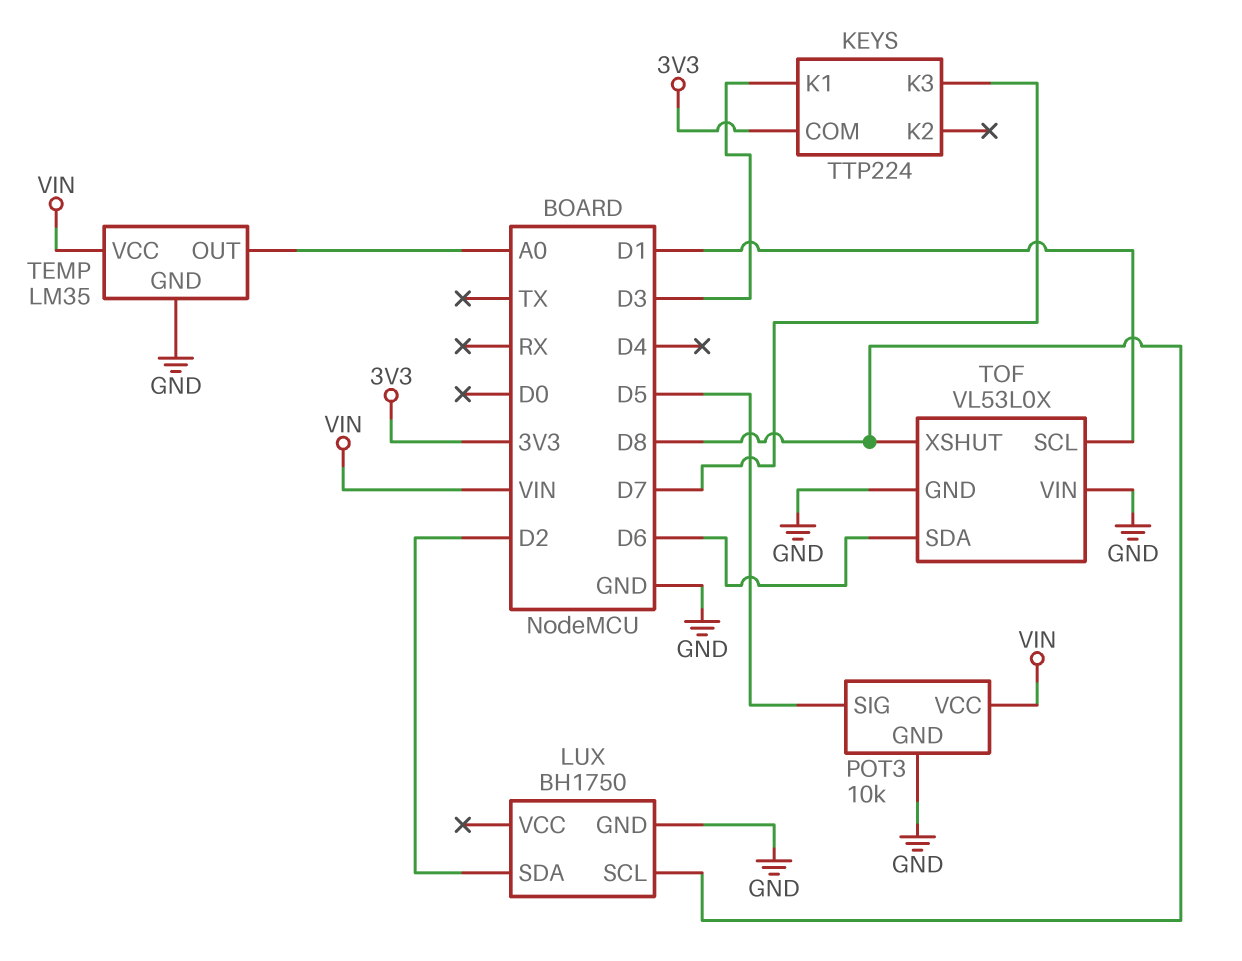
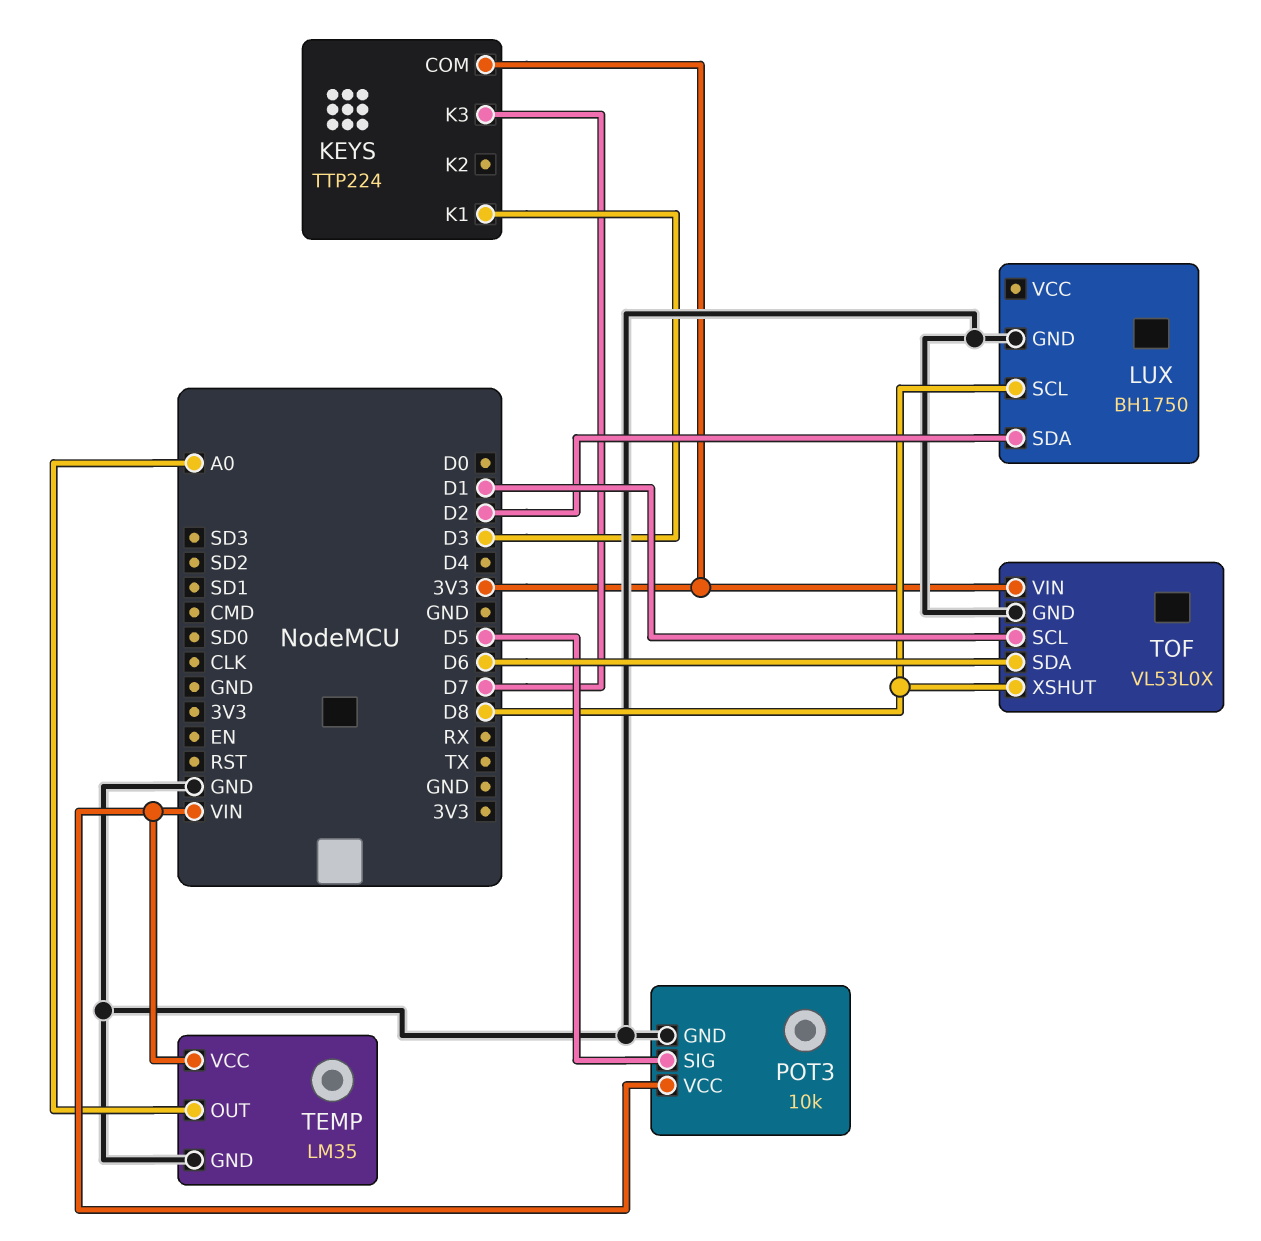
TOF pin VIN: GND -> 3V3

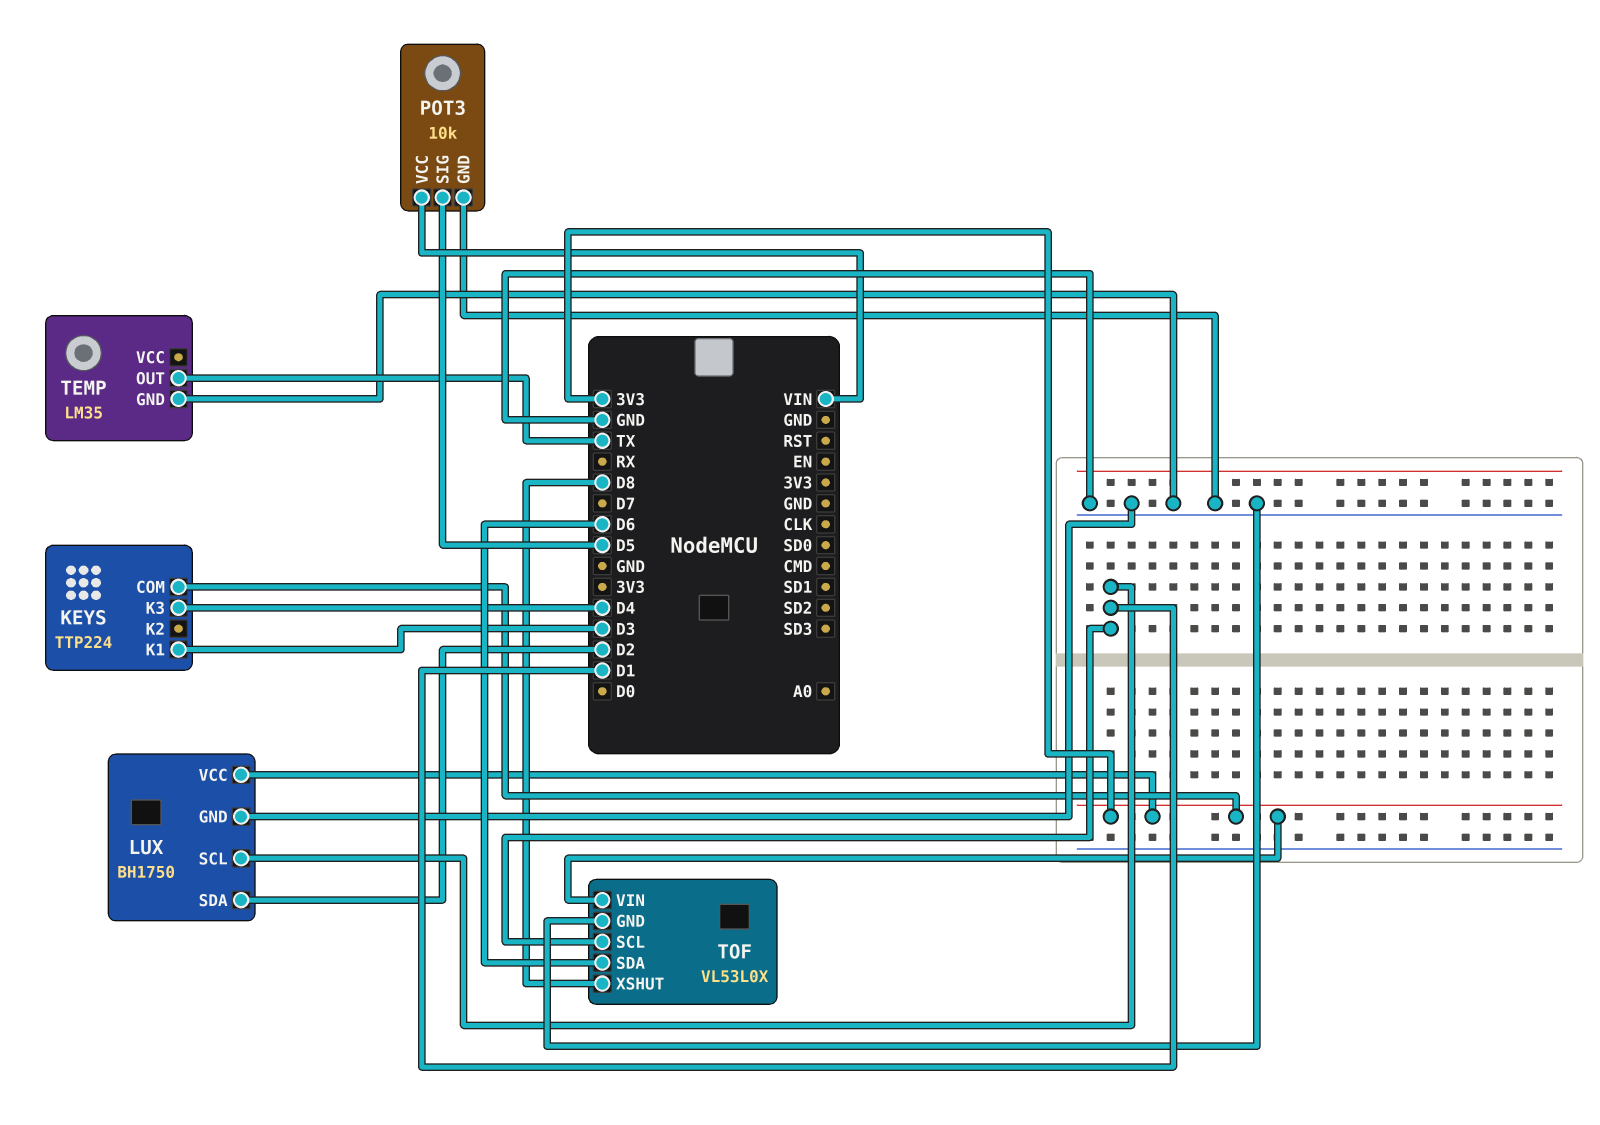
KEYS pin K3: D7 -> D4
LUX pin SCL: D8 -> D1
LUX pin VCC: none -> 3V3
TEMP pin OUT: A0 -> TX
TEMP pin VCC: VIN -> none

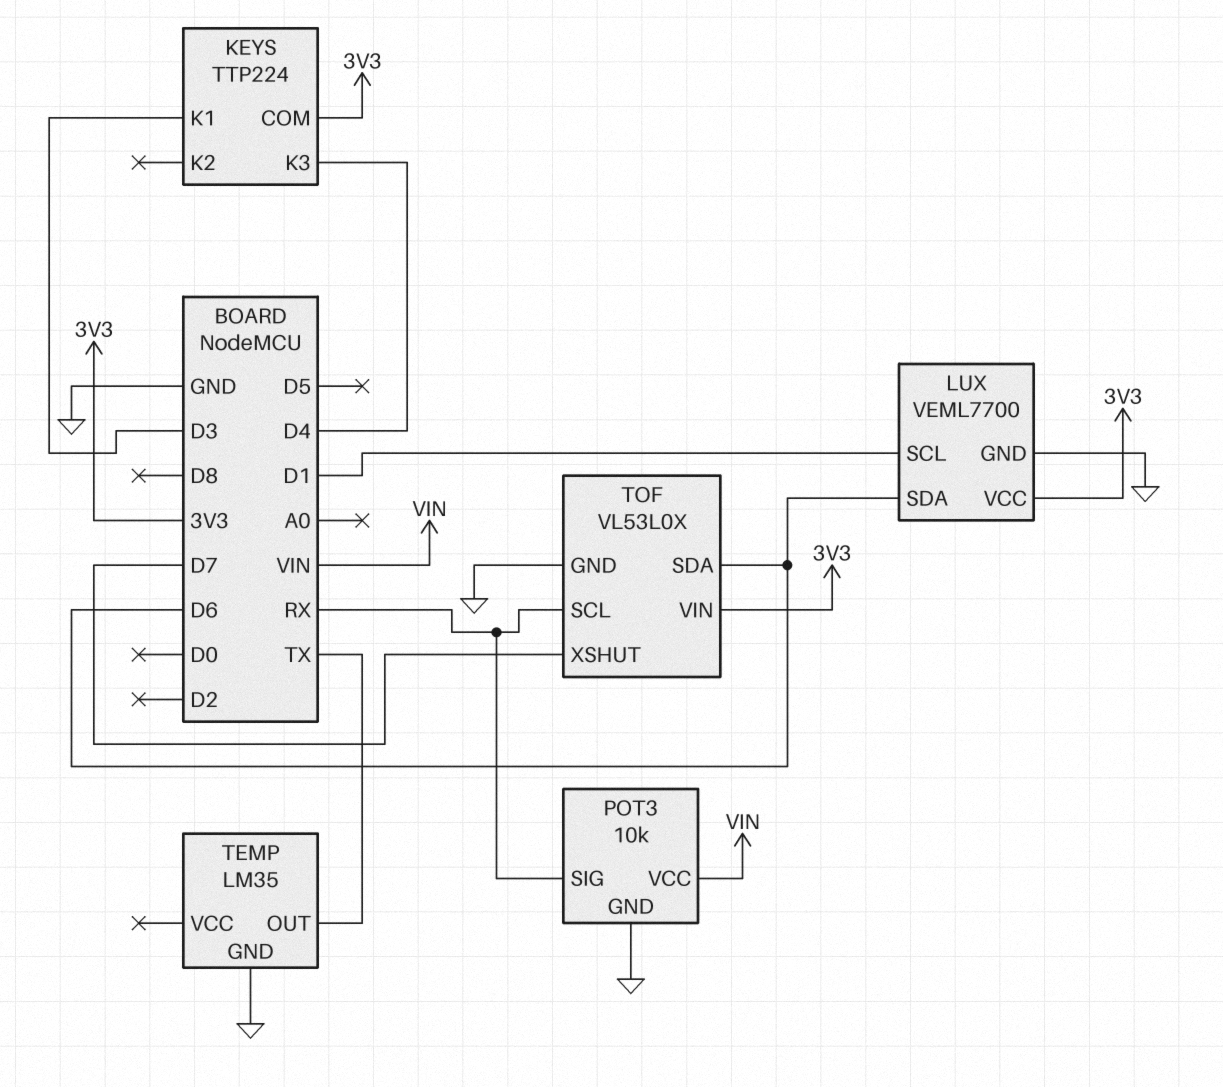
LUX: BH1750 -> VEML7700
LUX pin SDA: D2 -> D6
POT3 pin SIG: D5 -> RX
TOF pin SCL: D1 -> RX
TOF pin XSHUT: D8 -> D7

